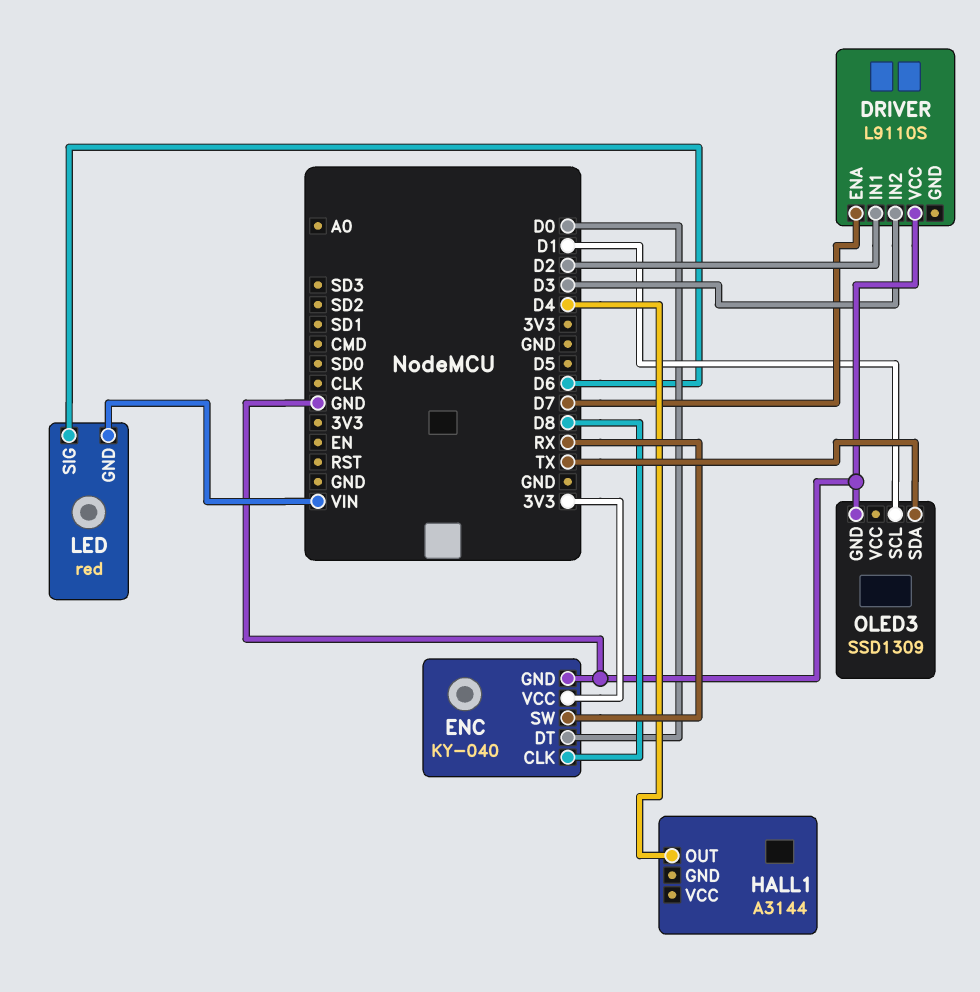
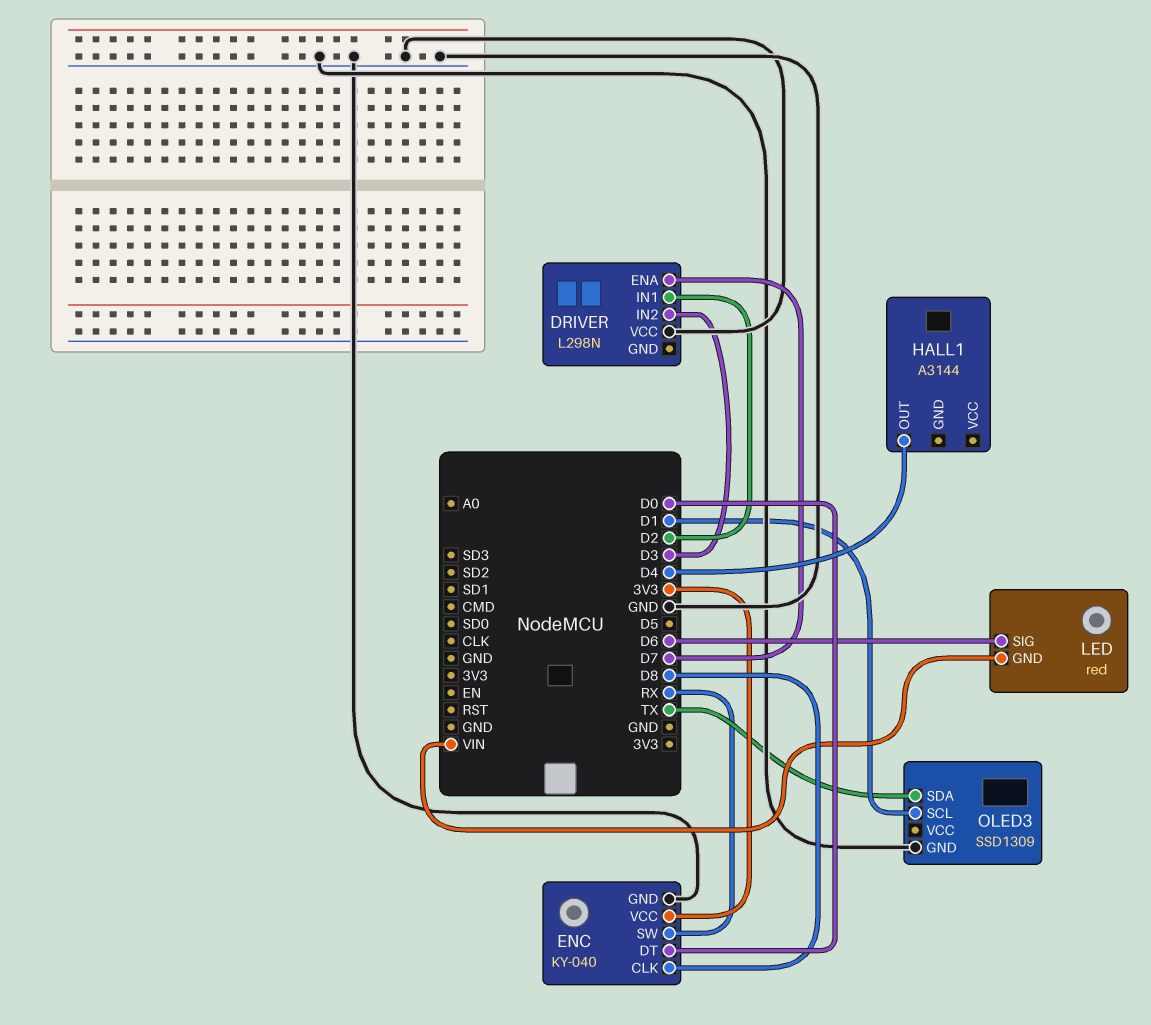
DRIVER: L9110S -> L298N

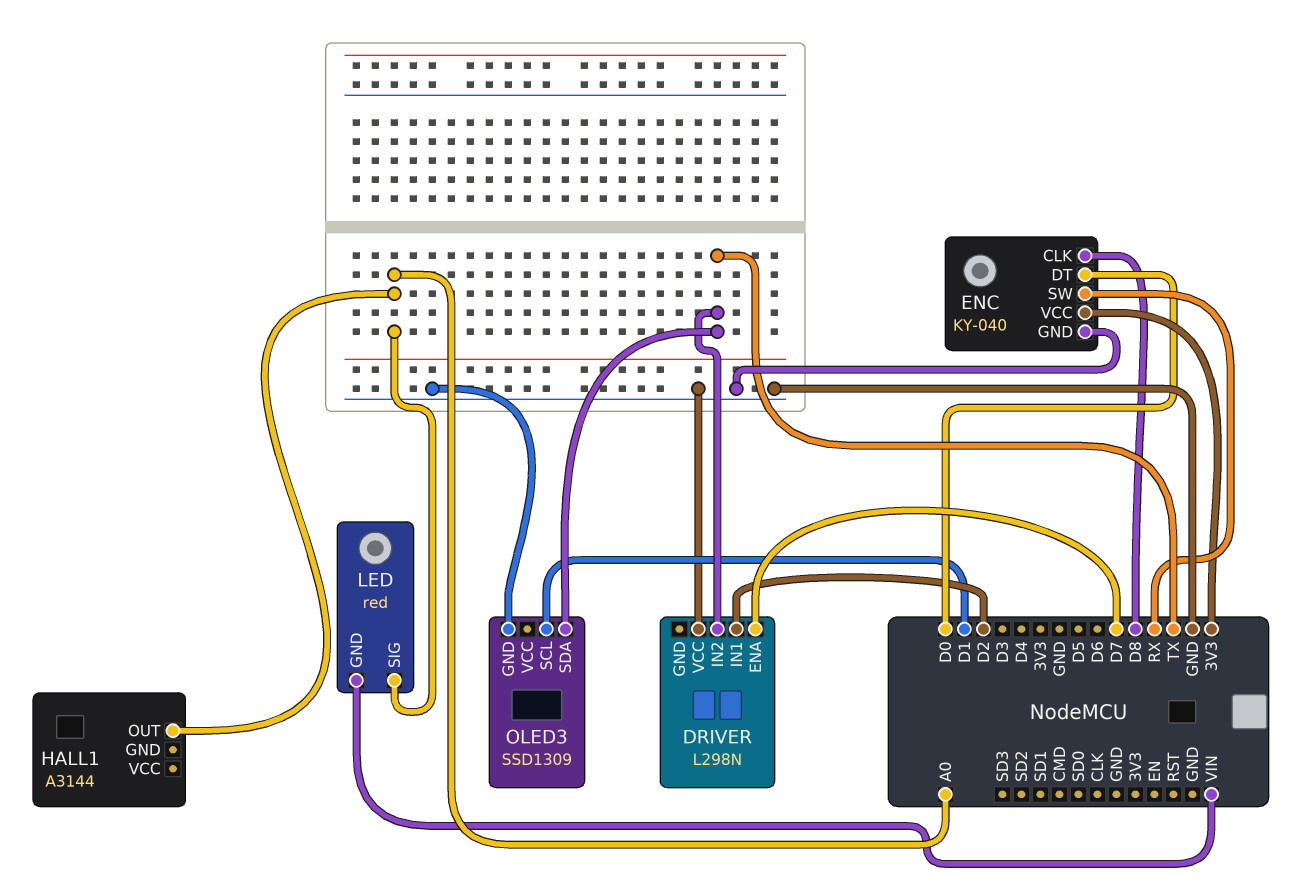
DRIVER pin IN2: D3 -> TX
HALL1 pin OUT: D4 -> A0
LED pin SIG: D6 -> A0

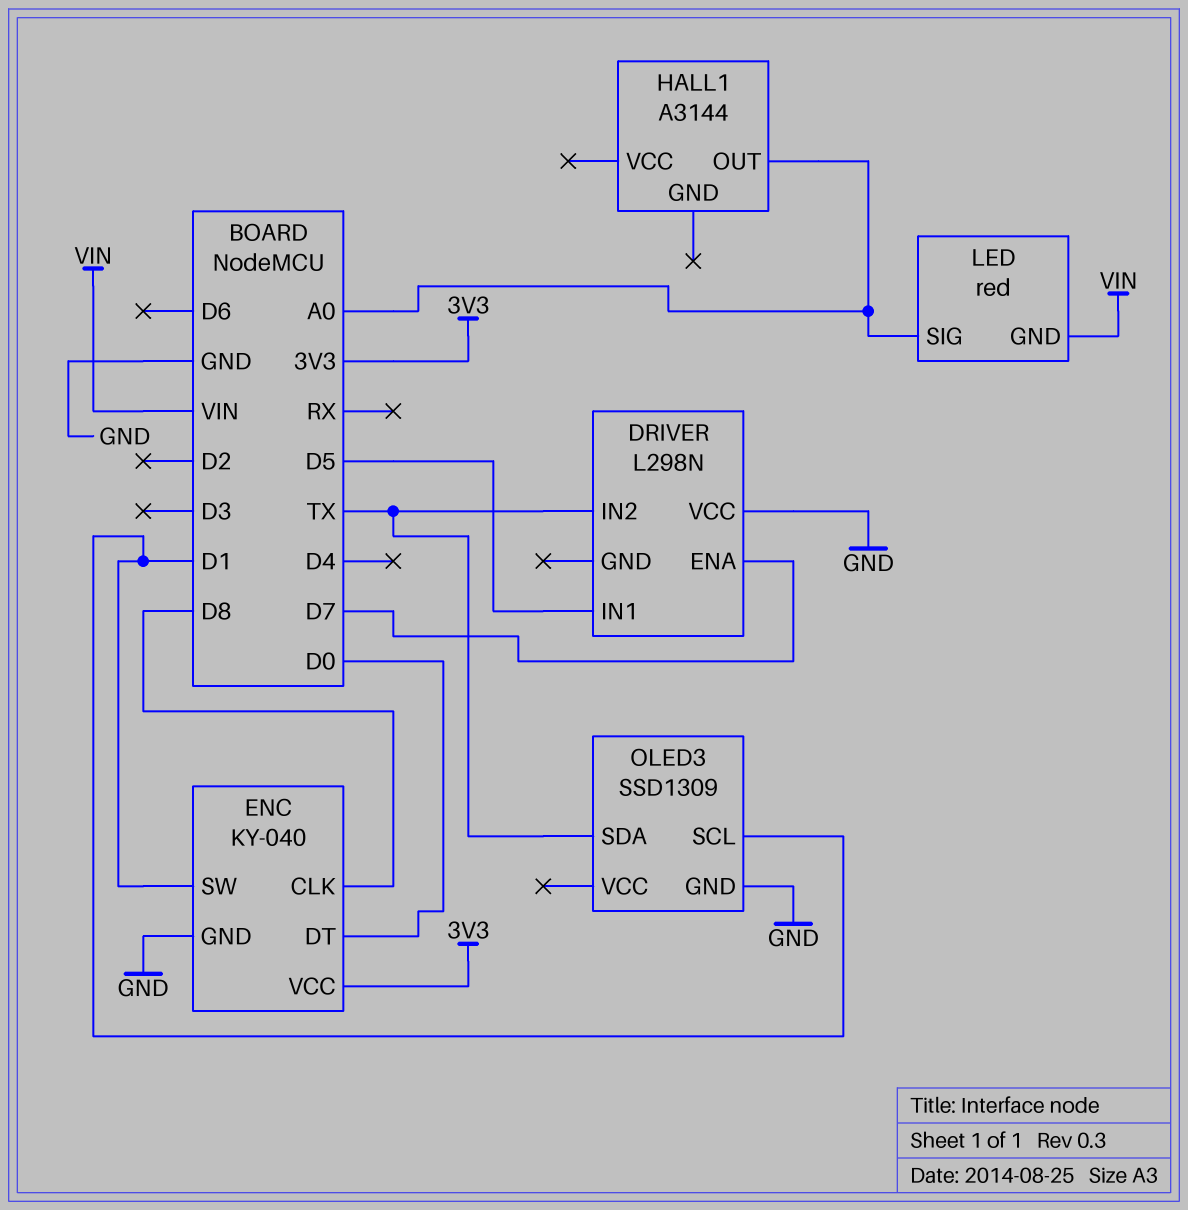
DRIVER pin IN1: D2 -> D5
ENC pin SW: RX -> D1

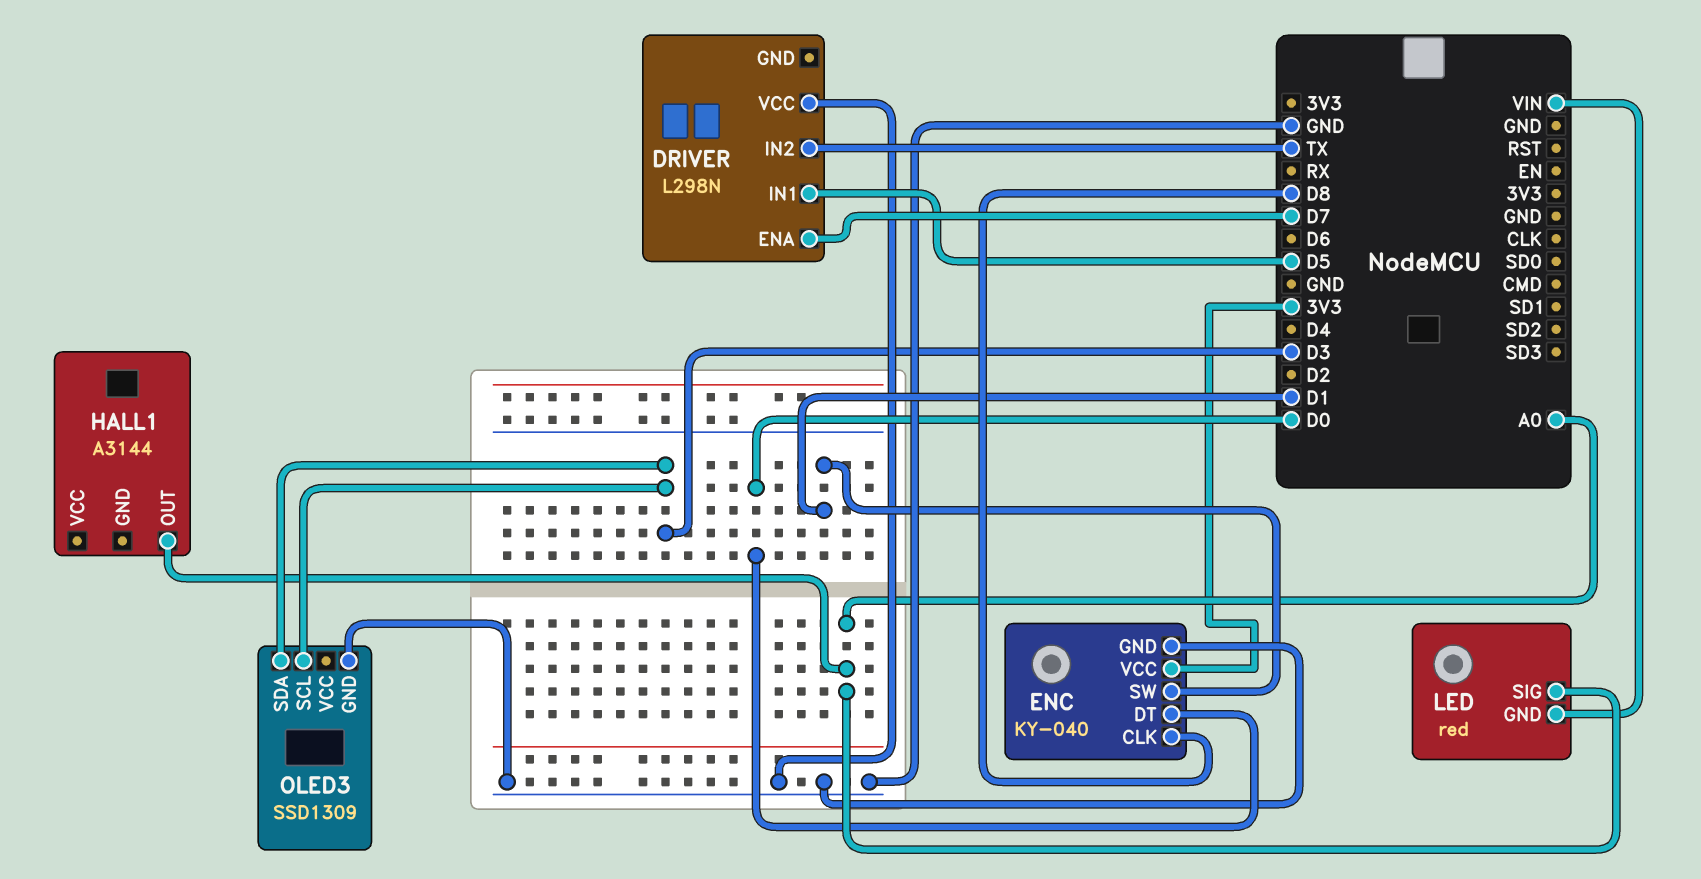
OLED3 pin SCL: D1 -> D3
OLED3 pin SDA: TX -> D3

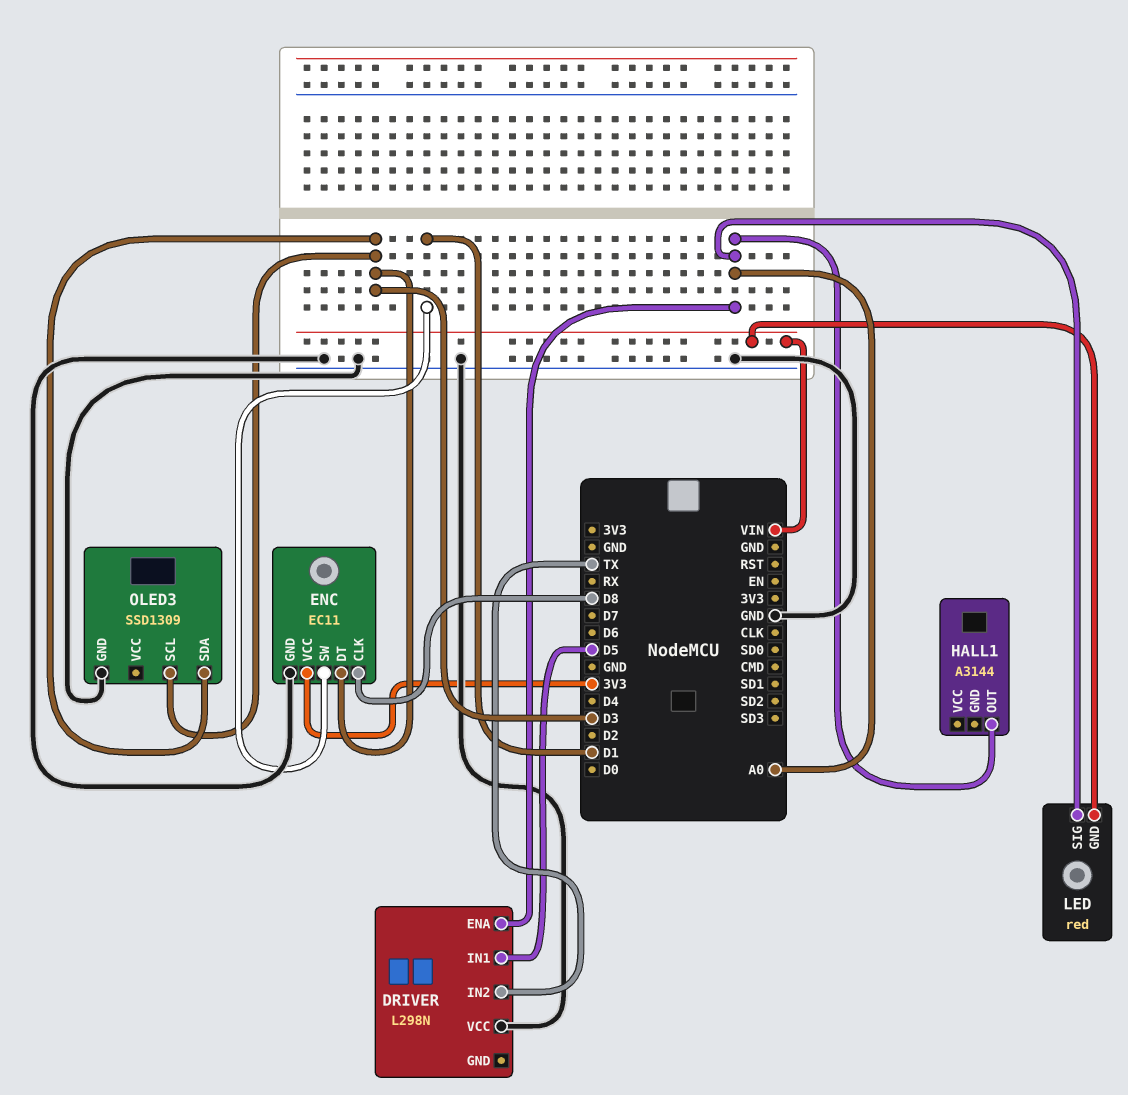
DRIVER pin ENA: D7 -> A0
ENC: KY-040 -> EC11
ENC pin DT: D0 -> D3

